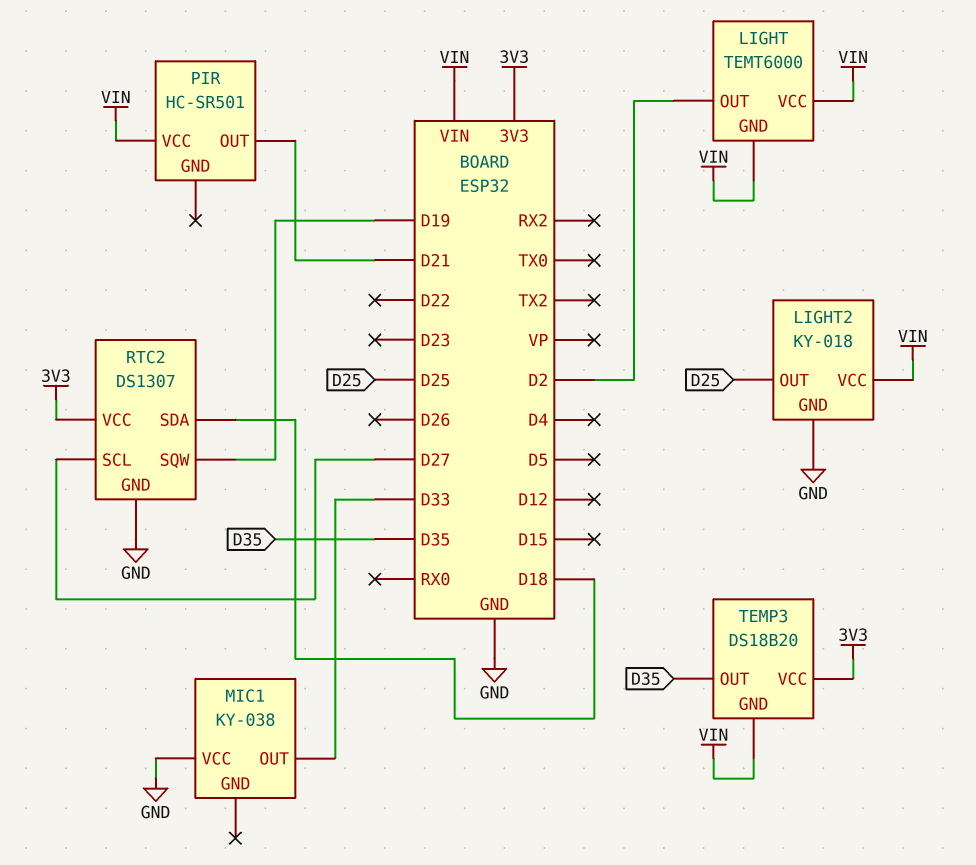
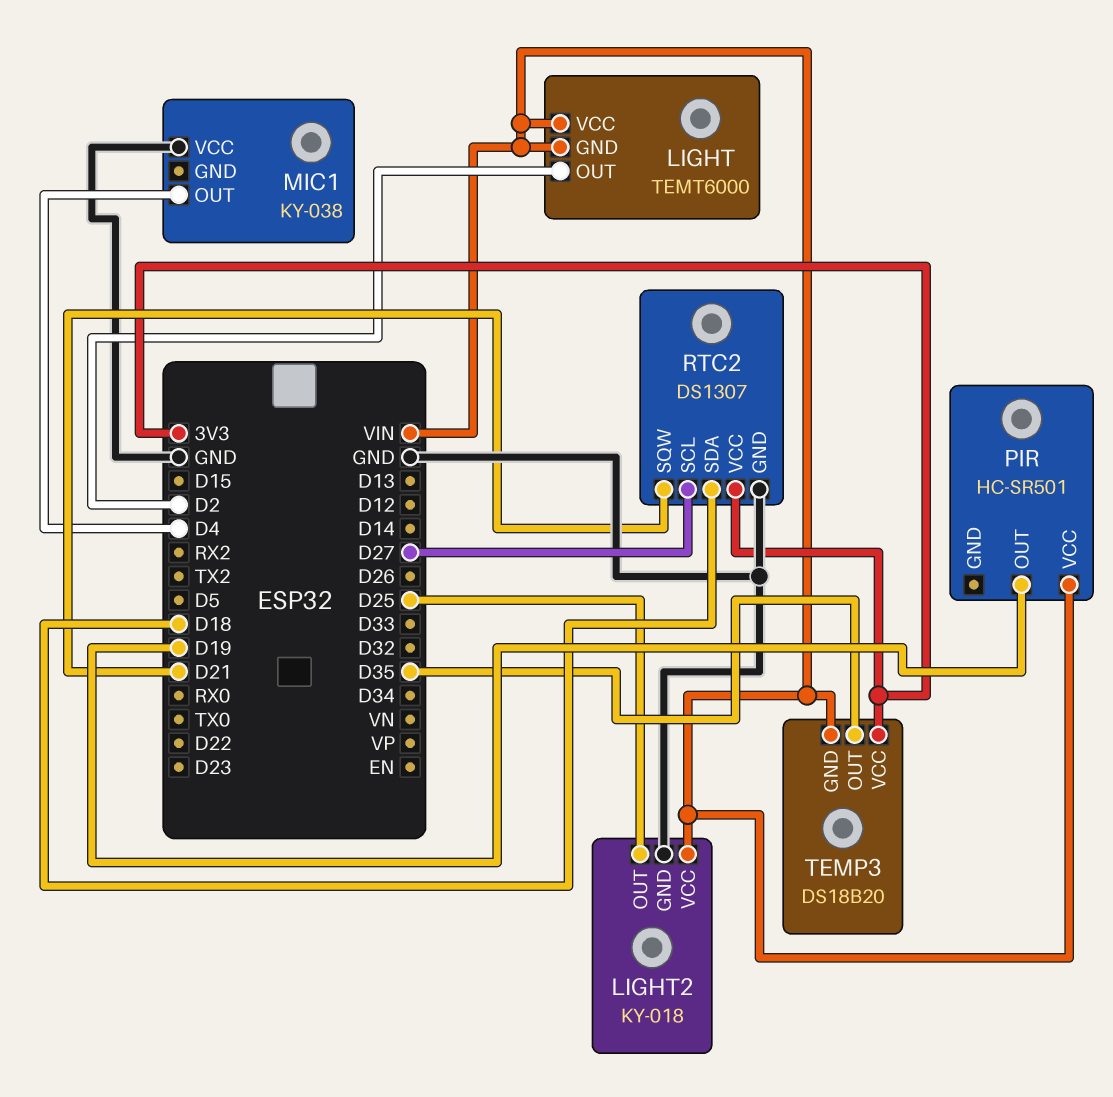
MIC1 pin OUT: D33 -> D4
PIR pin OUT: D21 -> D19
RTC2 pin SQW: D19 -> D21

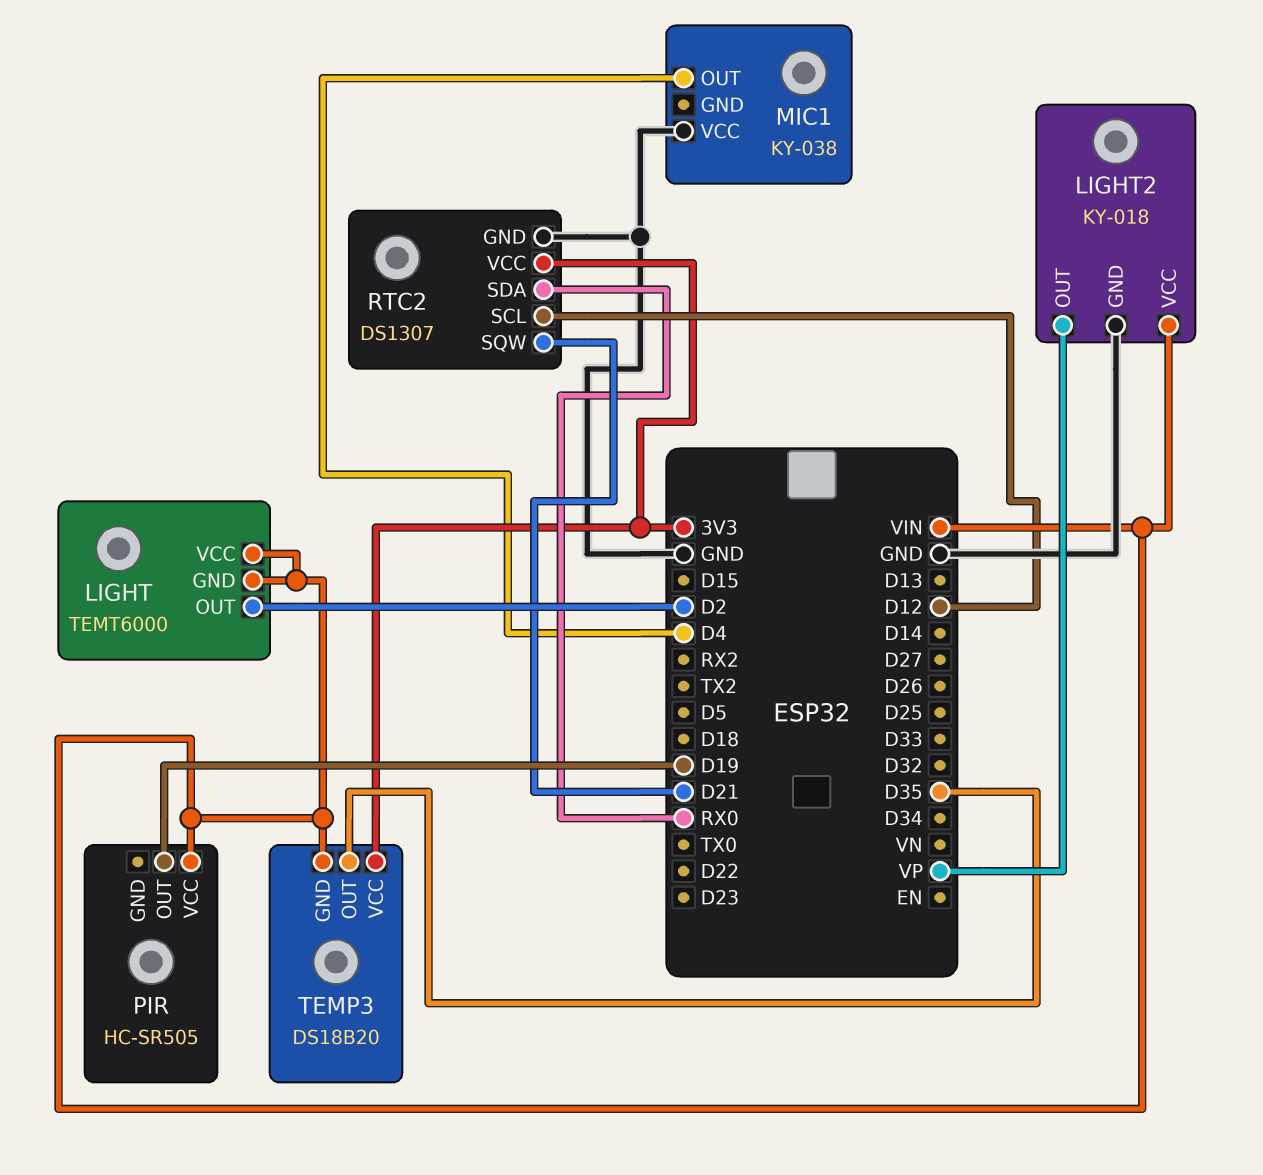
LIGHT2 pin OUT: D25 -> VP
PIR: HC-SR501 -> HC-SR505
RTC2 pin SCL: D27 -> D12
RTC2 pin SDA: D18 -> RX0

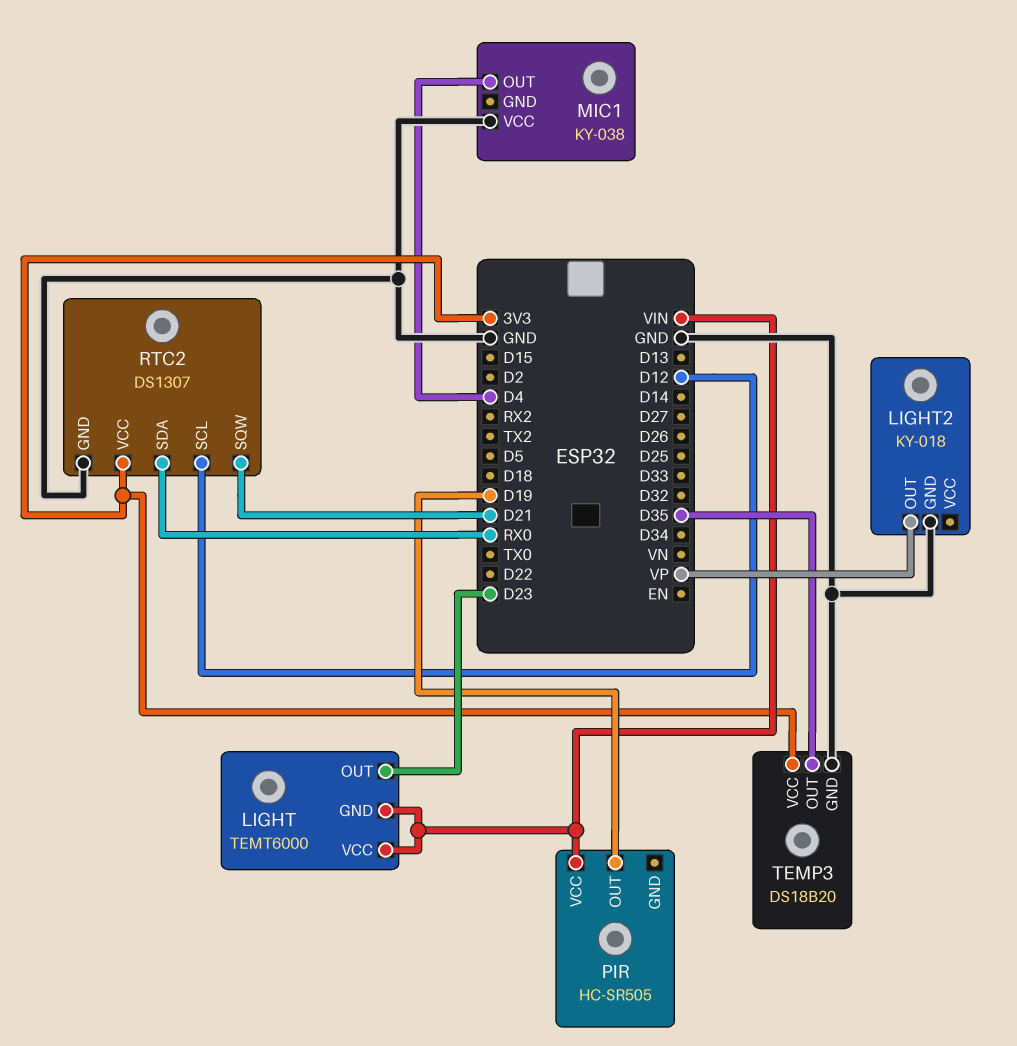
LIGHT pin OUT: D2 -> D23
LIGHT2 pin VCC: VIN -> none
TEMP3 pin GND: VIN -> GND

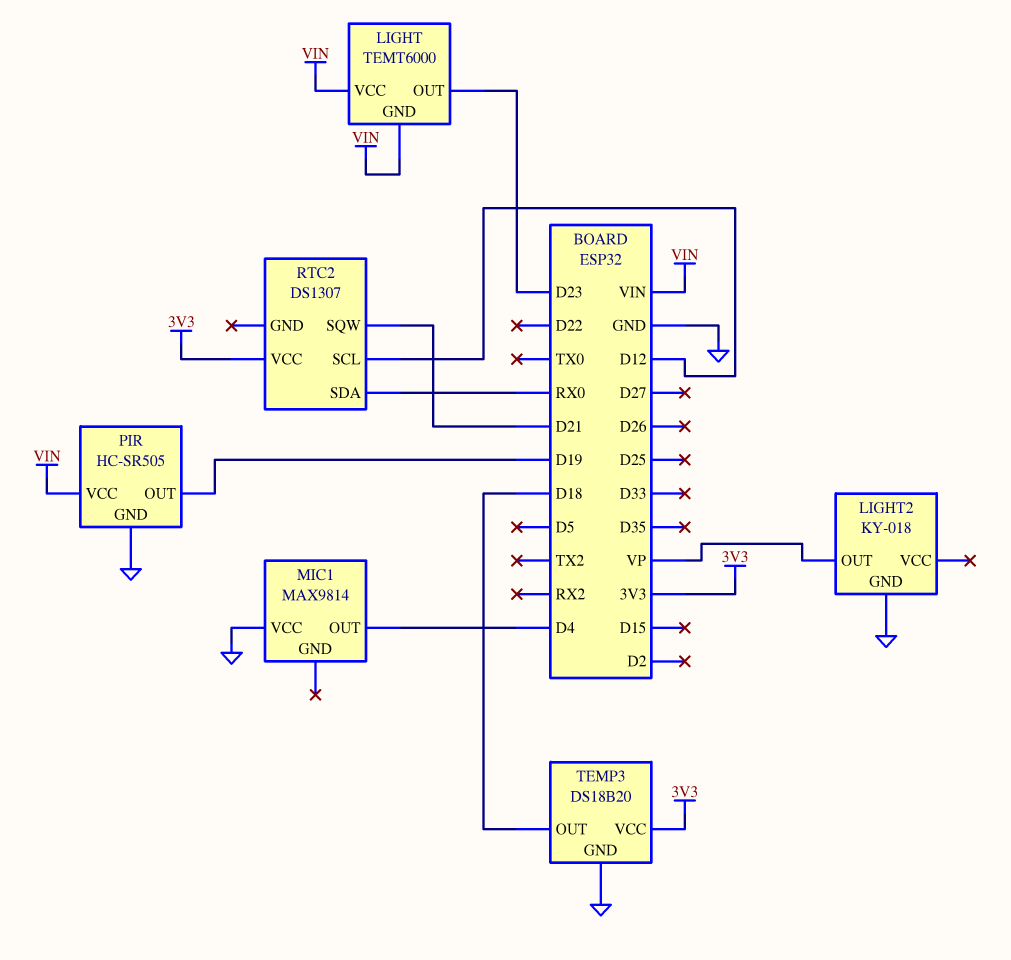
MIC1: KY-038 -> MAX9814
PIR pin GND: none -> GND
RTC2 pin GND: GND -> none
TEMP3 pin OUT: D35 -> D18

